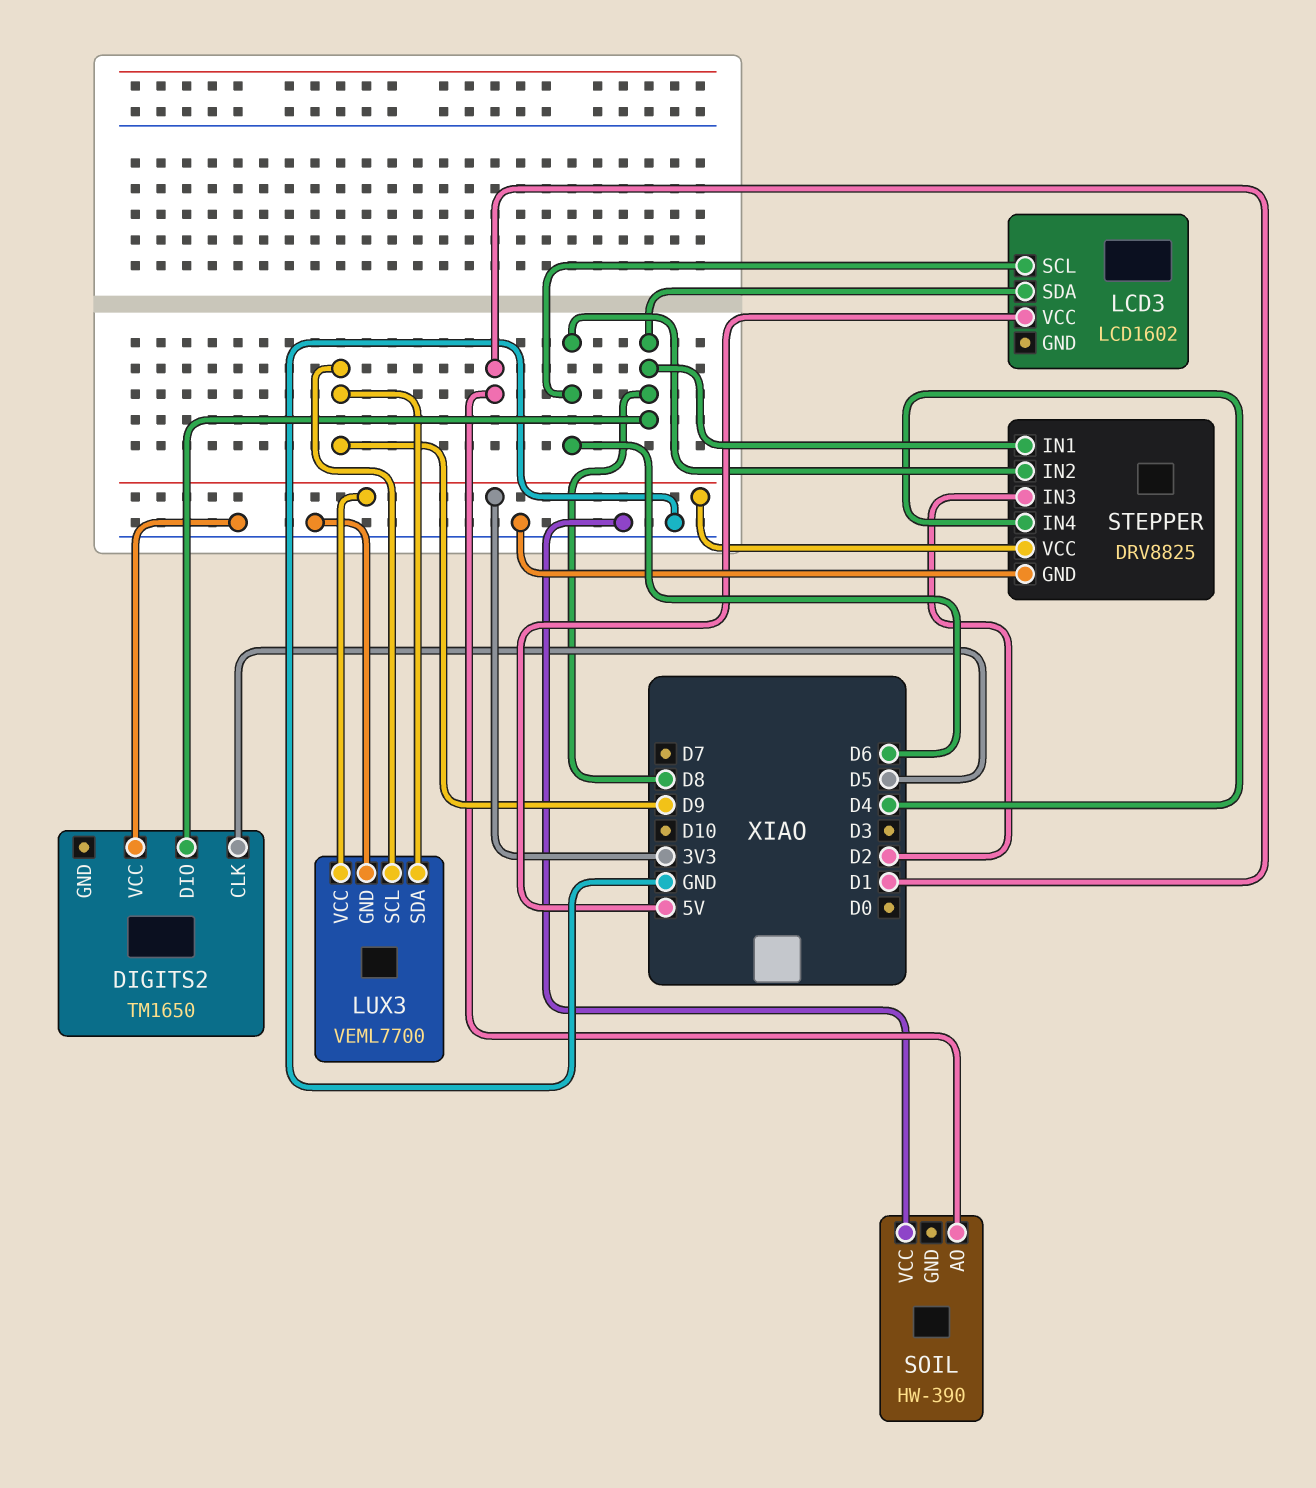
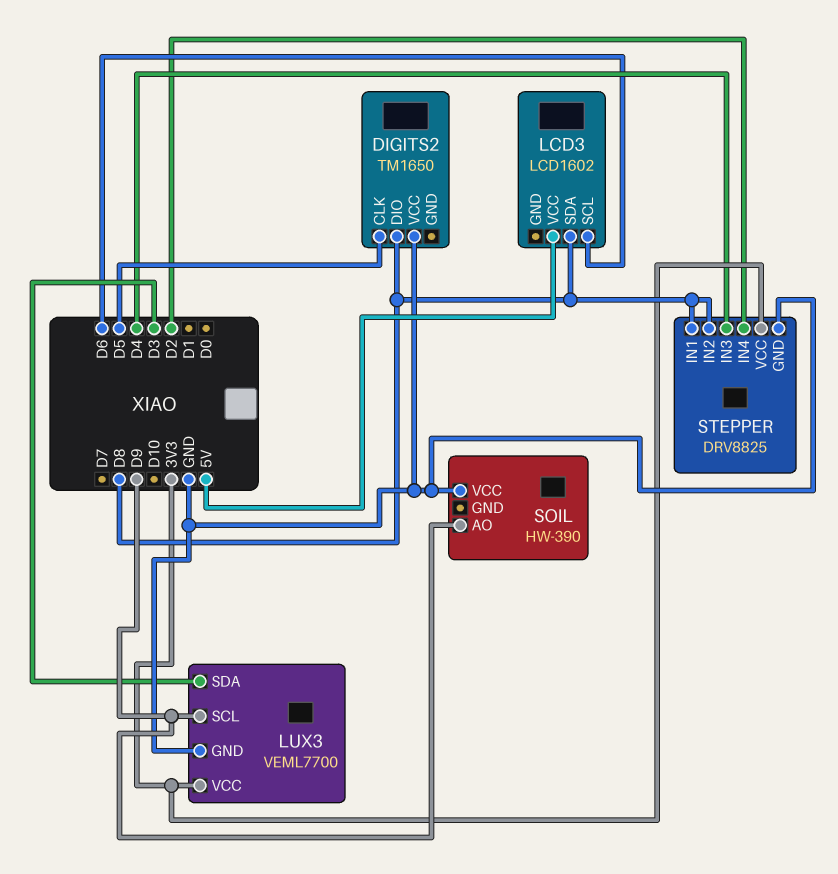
LUX3 pin SDA: D9 -> D3
SOIL pin AO: D1 -> D9
STEPPER pin IN2: D6 -> D8
STEPPER pin IN3: D2 -> D4
STEPPER pin IN4: D4 -> D2

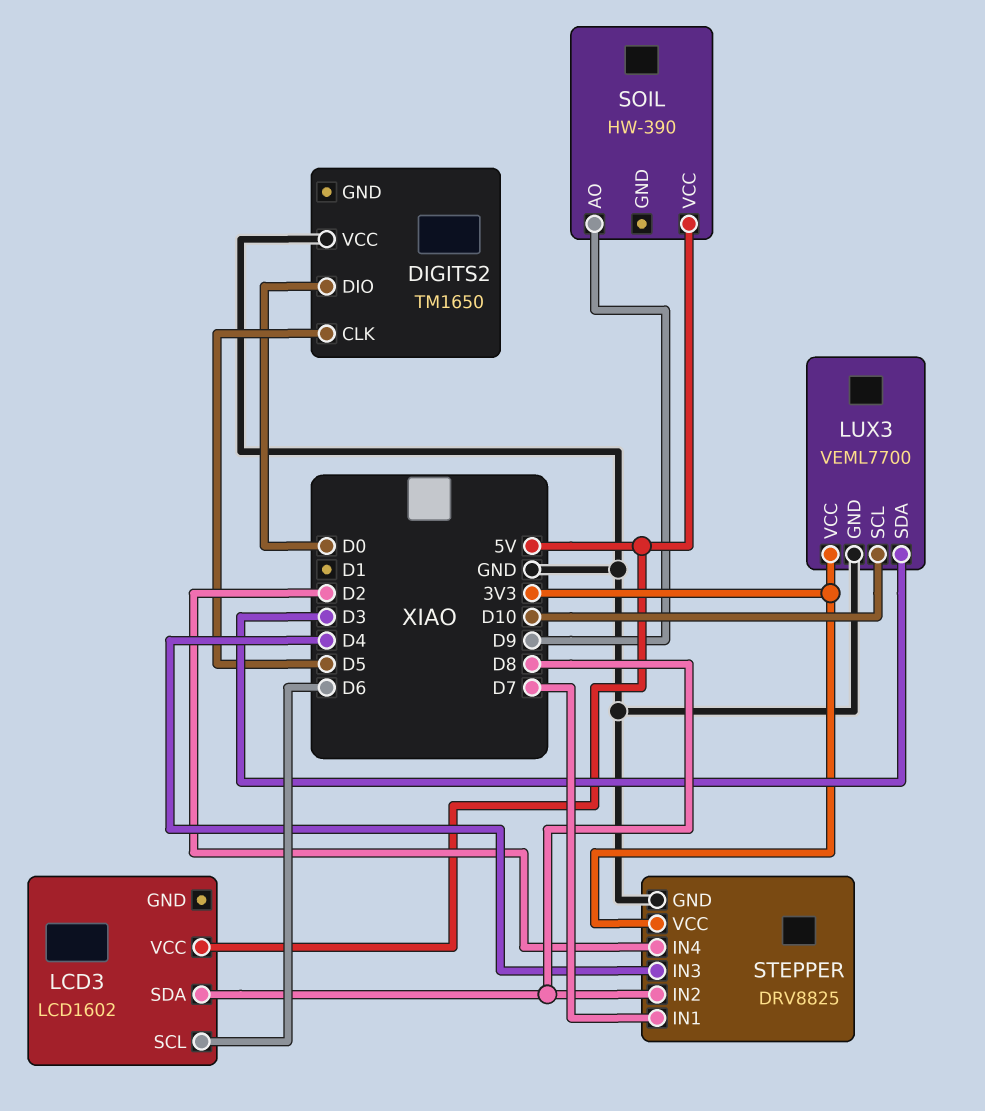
DIGITS2 pin DIO: D8 -> D0
LUX3 pin SCL: D9 -> D10
SOIL pin VCC: GND -> 5V
STEPPER pin IN1: D8 -> D7

